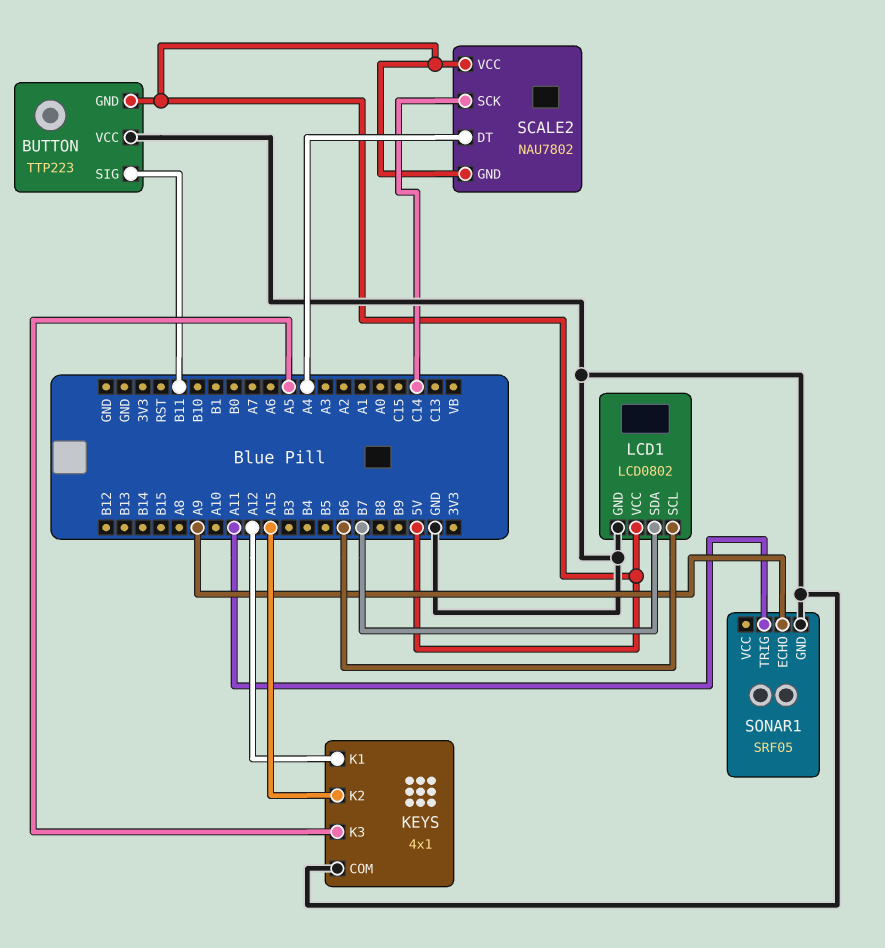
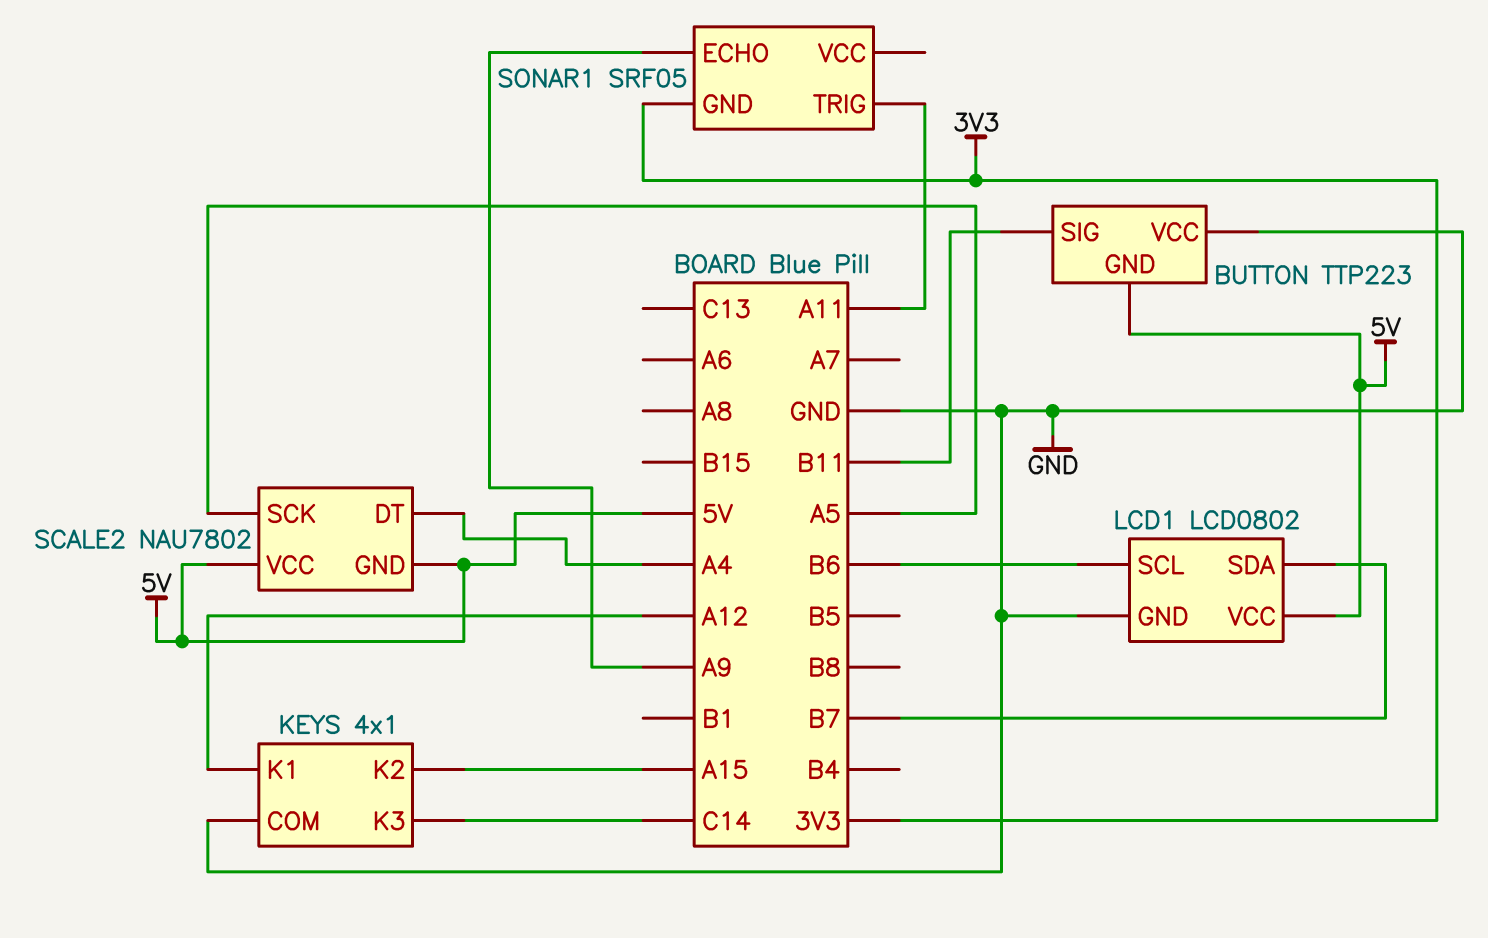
KEYS pin K3: A5 -> C14
SCALE2 pin SCK: C14 -> A5
SONAR1 pin GND: GND -> 3V3

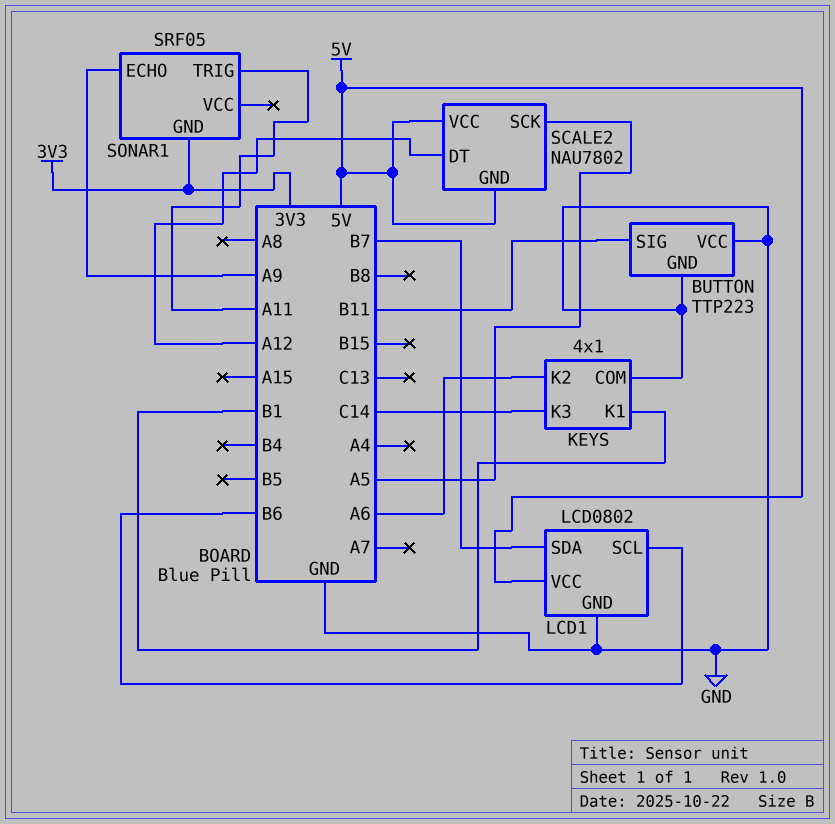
BUTTON pin GND: 5V -> GND
KEYS pin K1: A12 -> B1
KEYS pin K2: A15 -> A6
SCALE2 pin DT: A4 -> A12

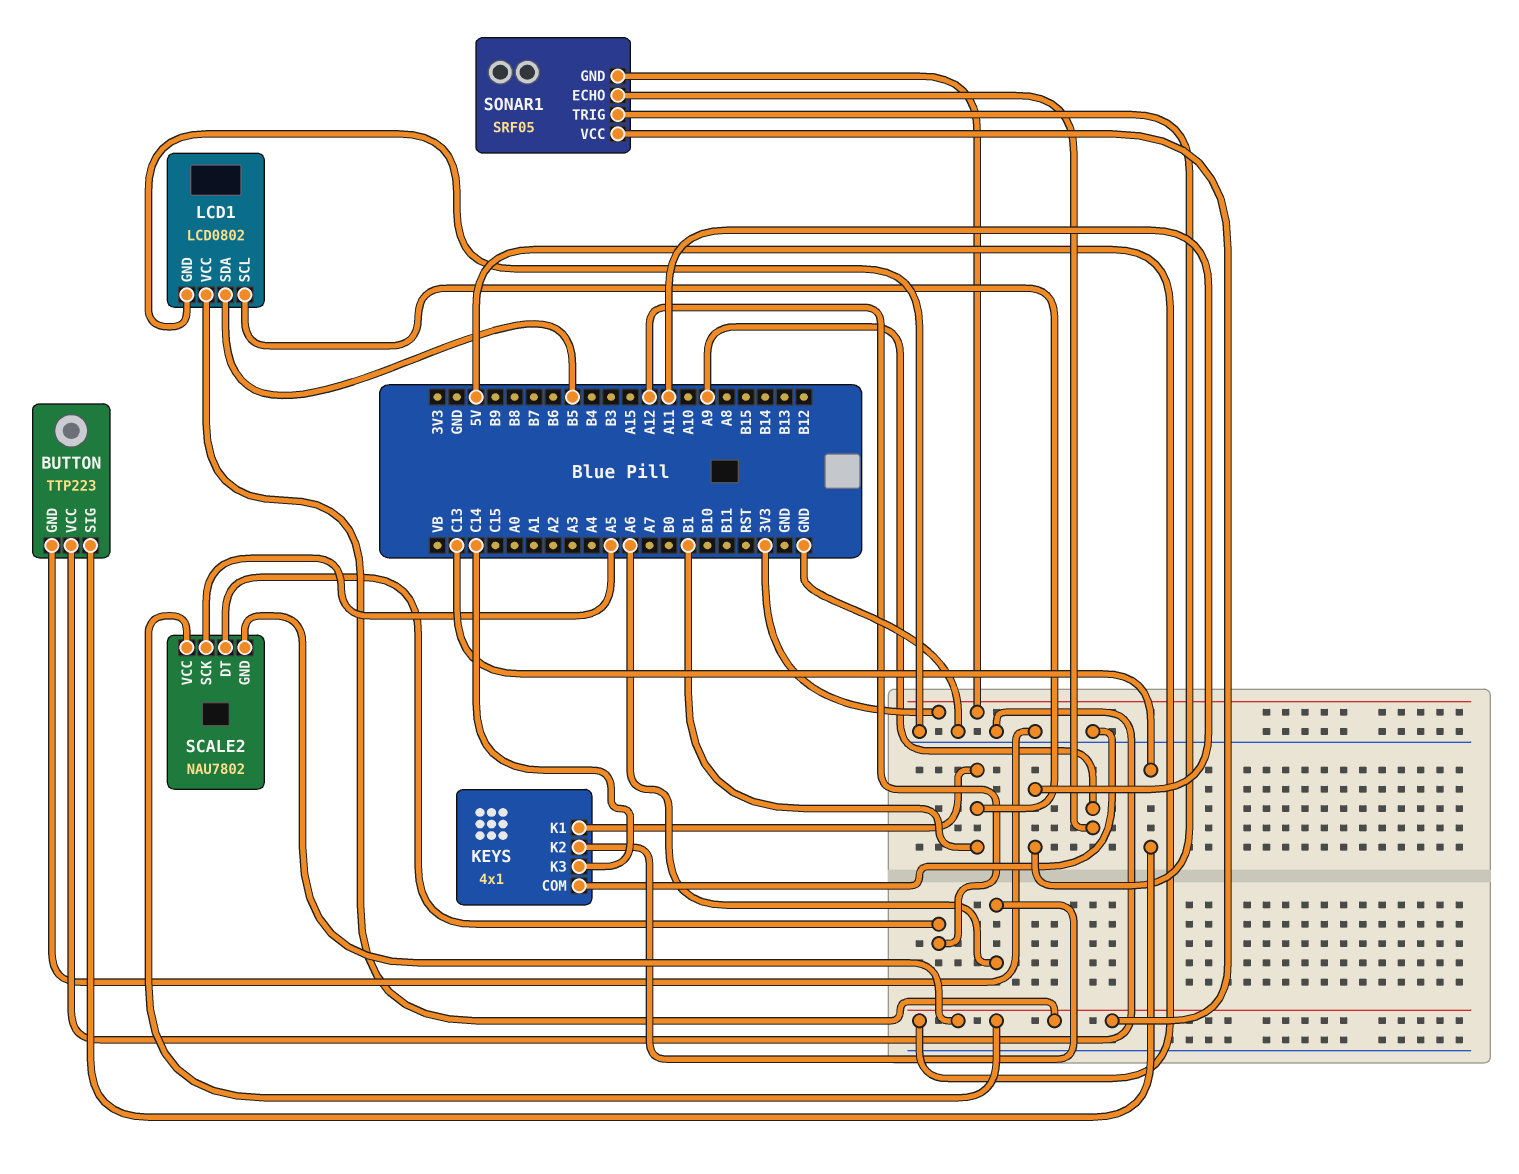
BUTTON pin SIG: B11 -> C13
LCD1 pin SCL: B6 -> B1
LCD1 pin SDA: B7 -> B5
SONAR1 pin VCC: none -> 5V

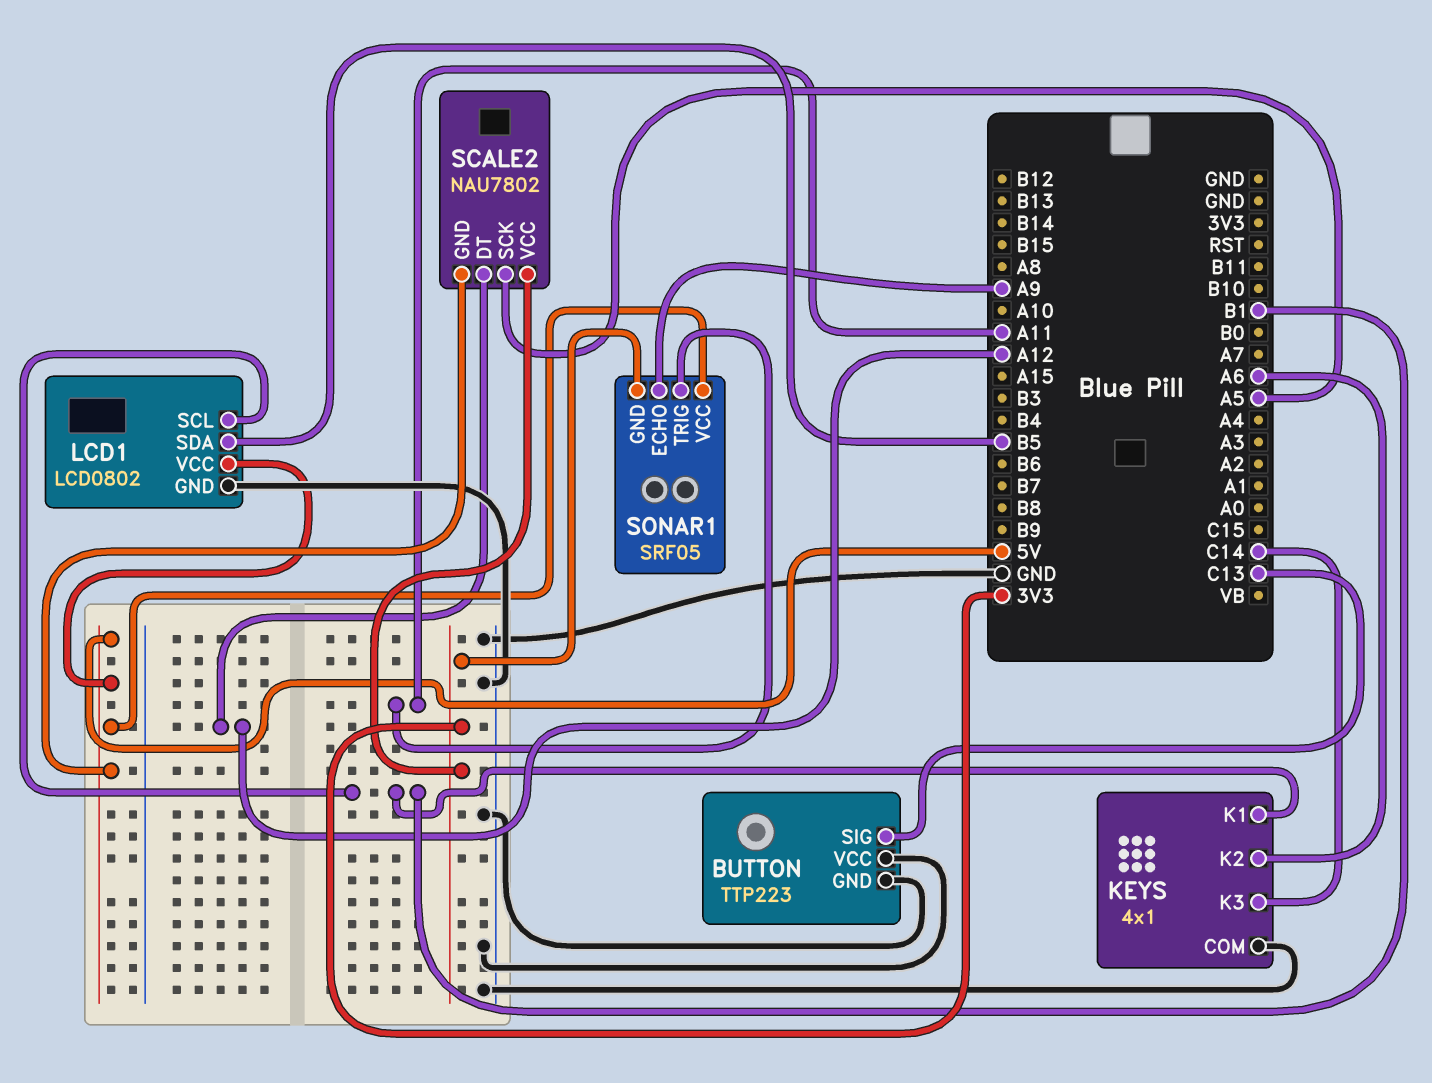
SCALE2 pin VCC: 5V -> 3V3

